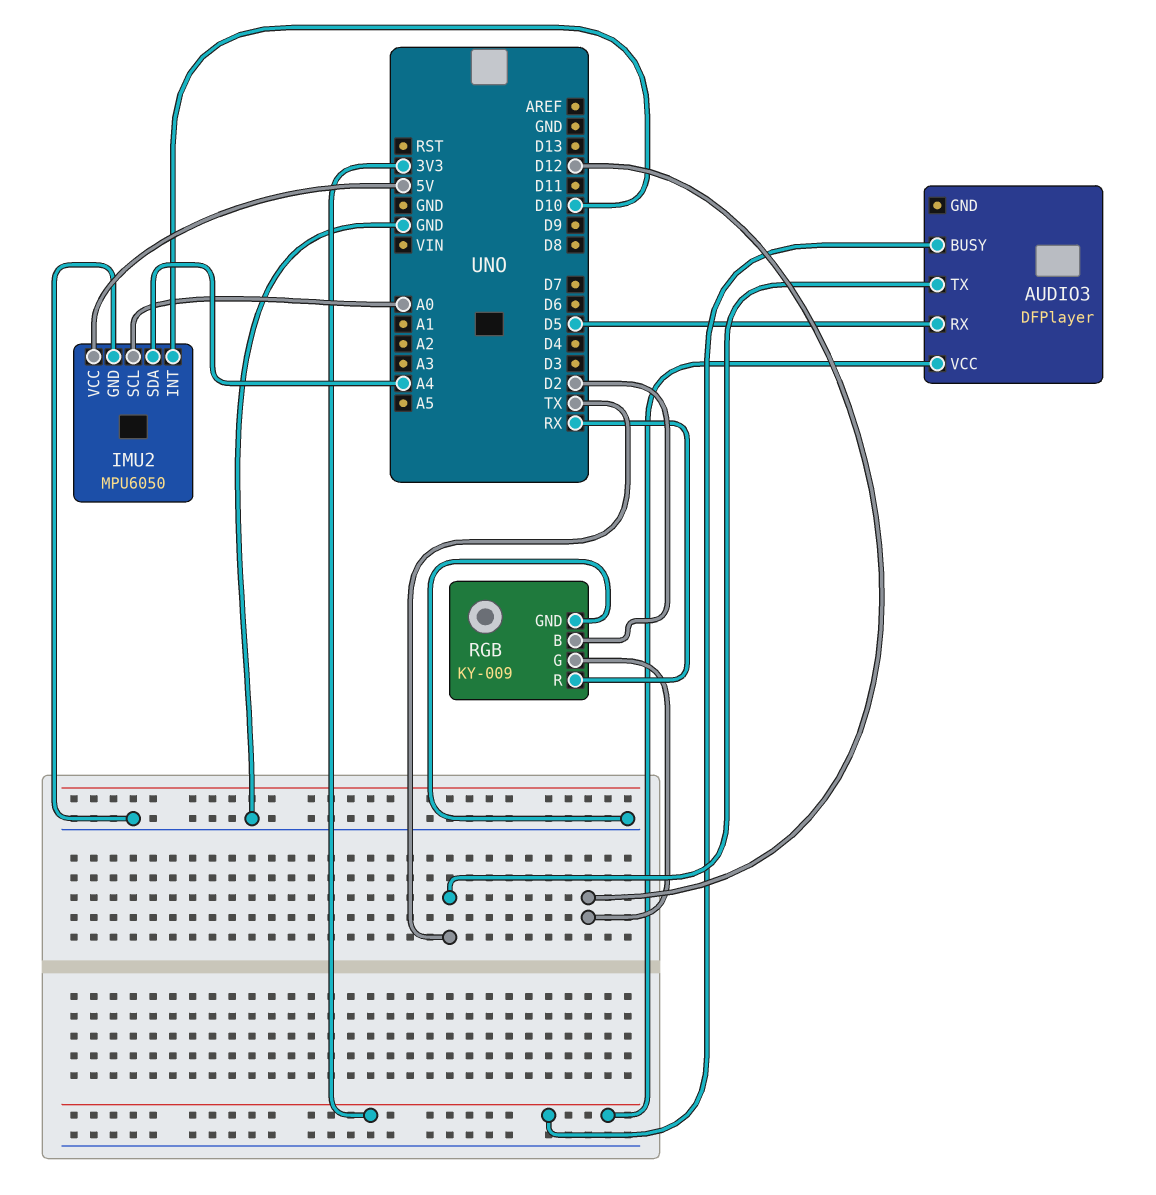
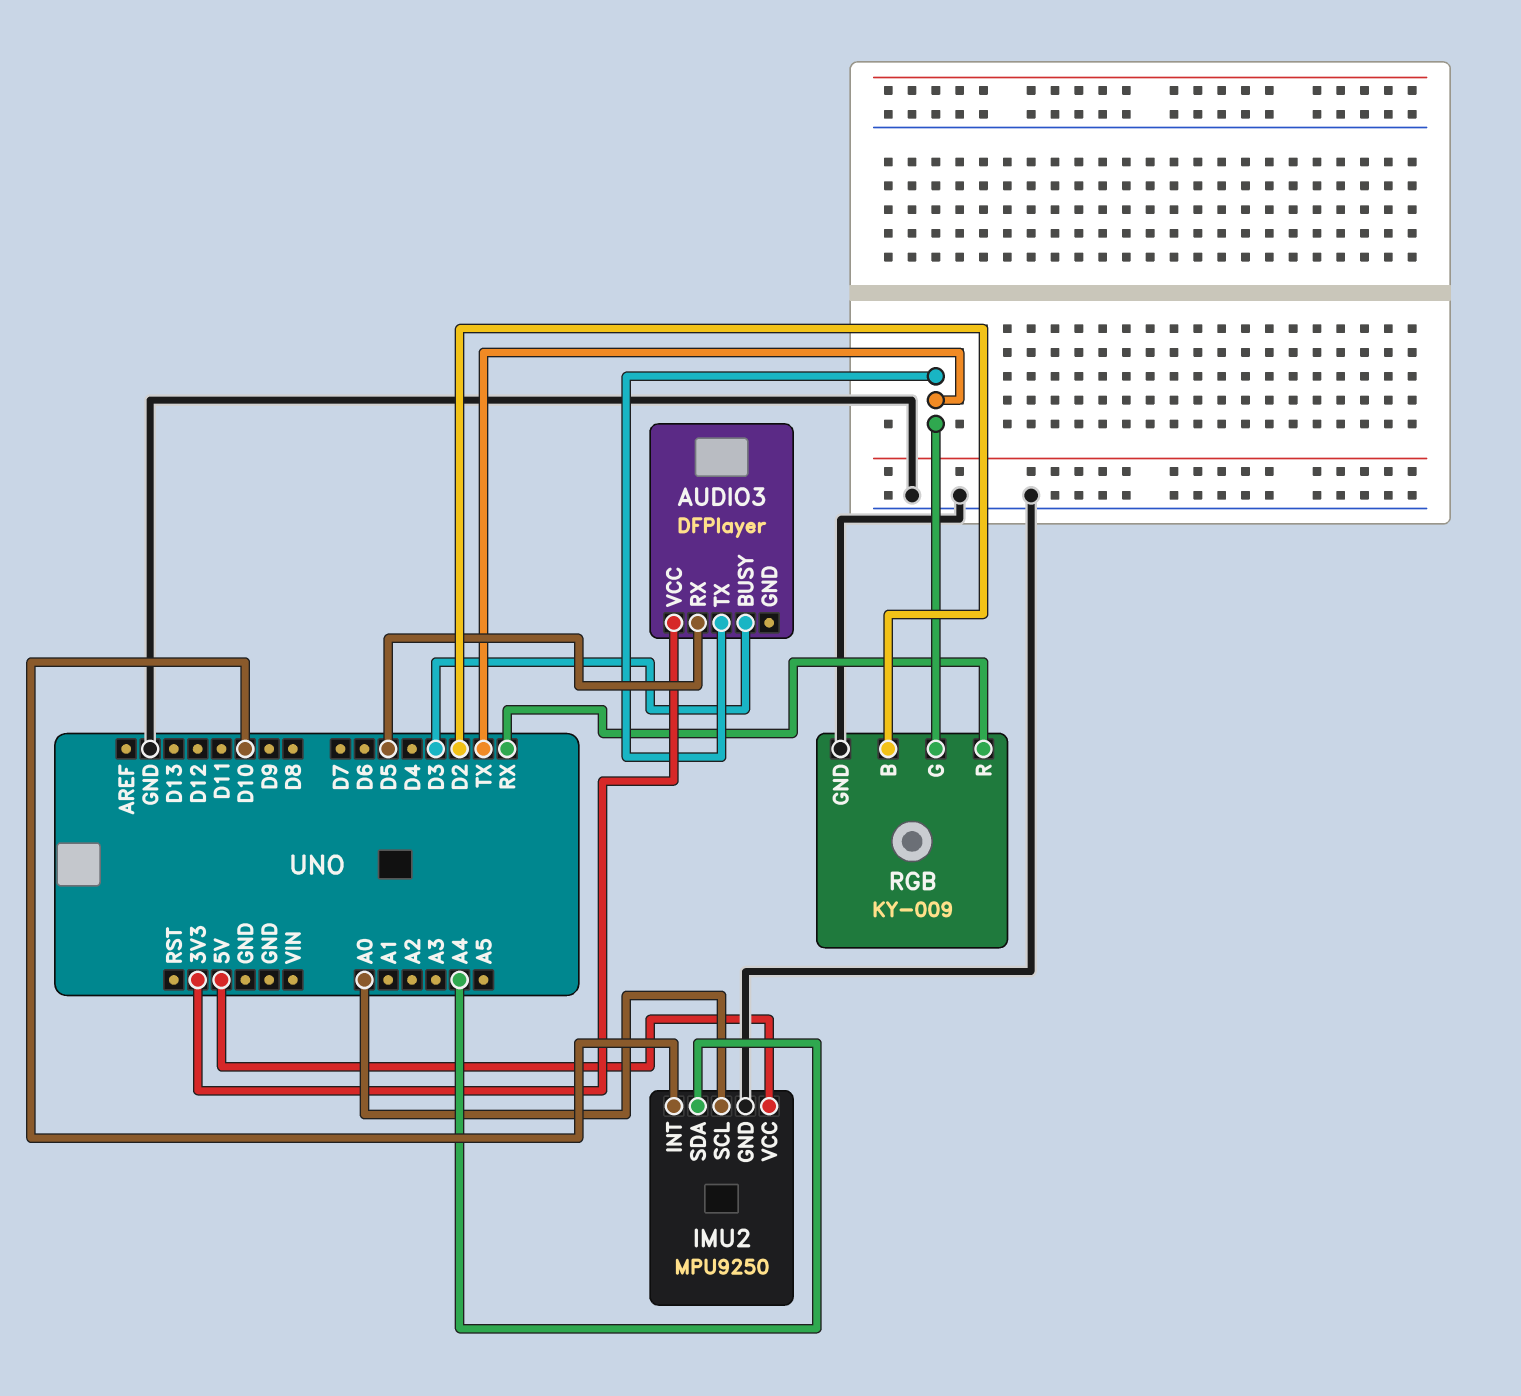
AUDIO3 pin BUSY: 3V3 -> D3
IMU2: MPU6050 -> MPU9250
RGB pin G: D12 -> TX

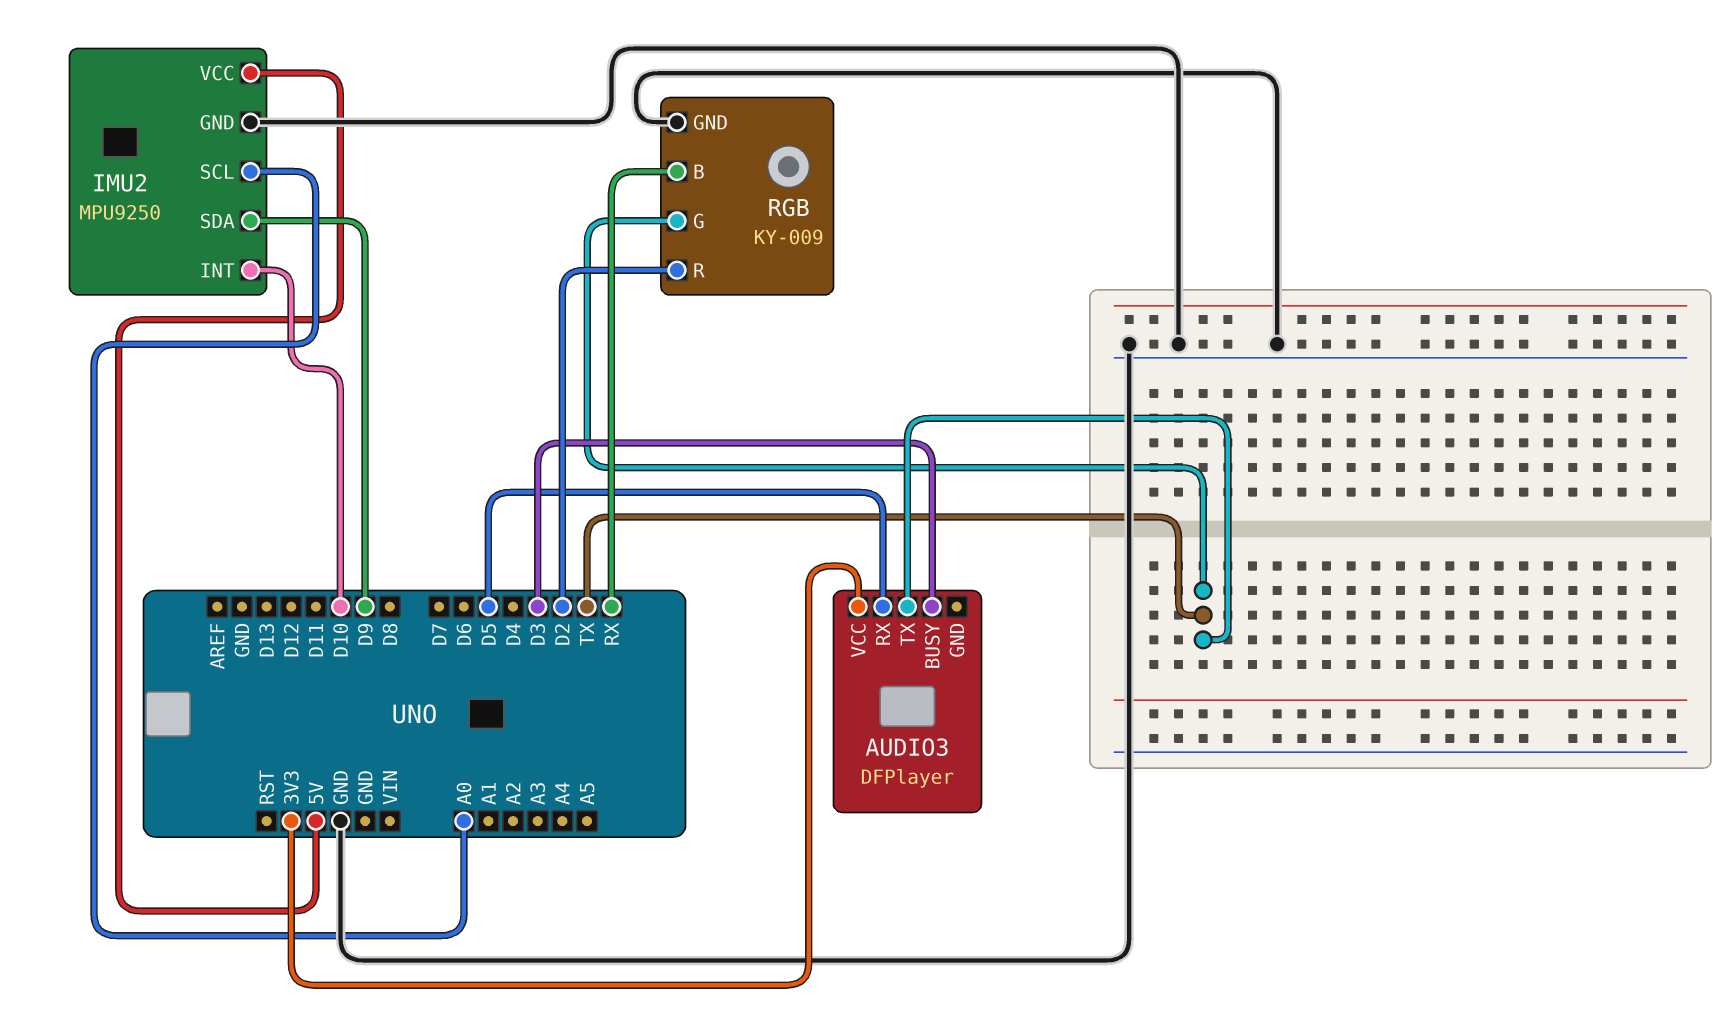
IMU2 pin SDA: A4 -> D9
RGB pin B: D2 -> RX
RGB pin R: RX -> D2

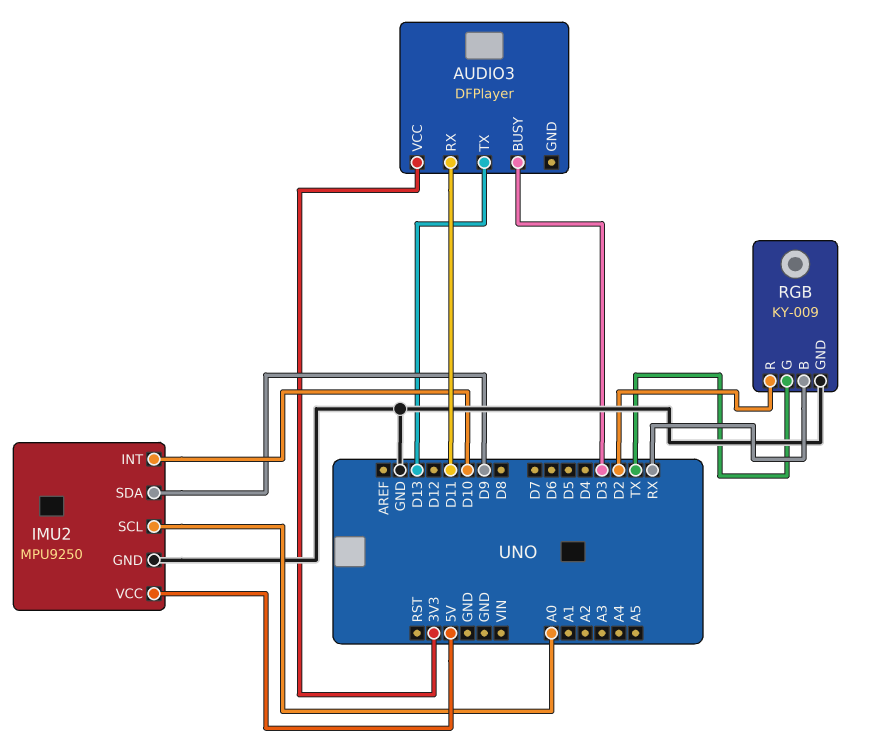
AUDIO3 pin RX: D5 -> D11
AUDIO3 pin TX: TX -> D13

